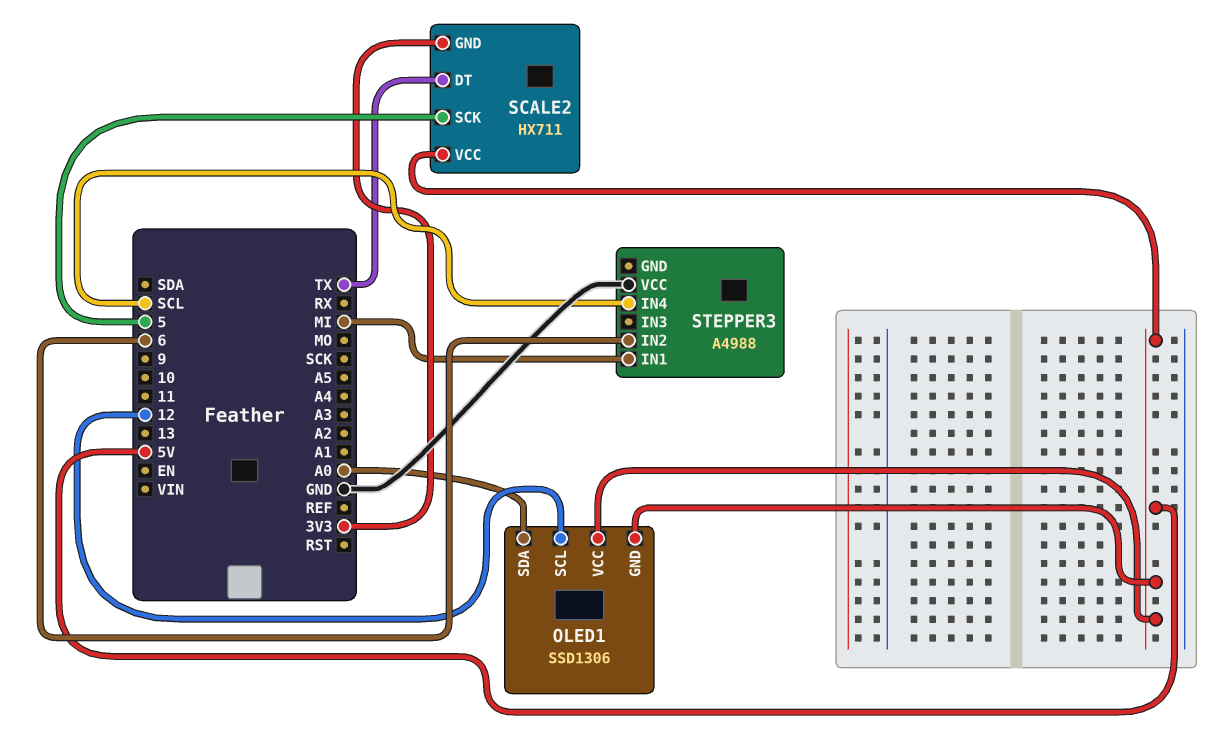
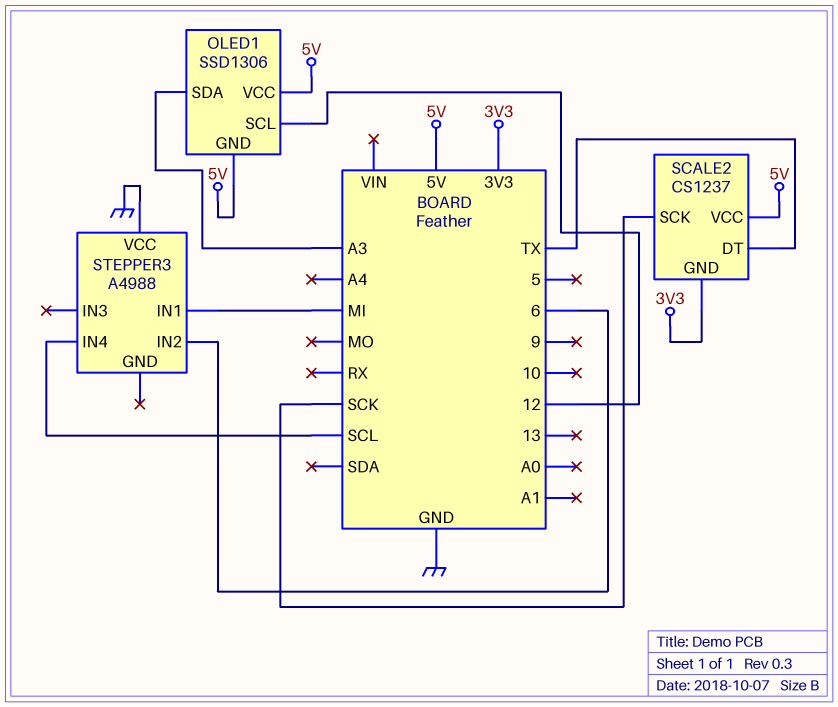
OLED1 pin SDA: A0 -> A3
SCALE2: HX711 -> CS1237
SCALE2 pin SCK: 5 -> SCK

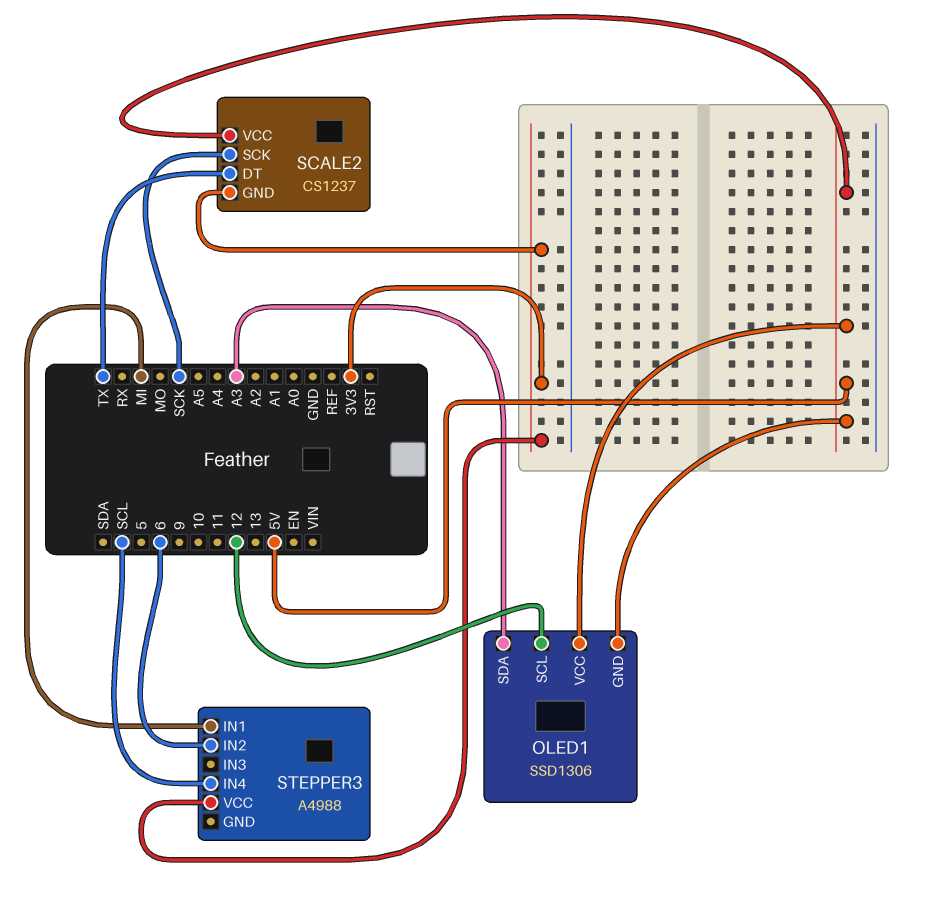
STEPPER3 pin VCC: GND -> 3V3

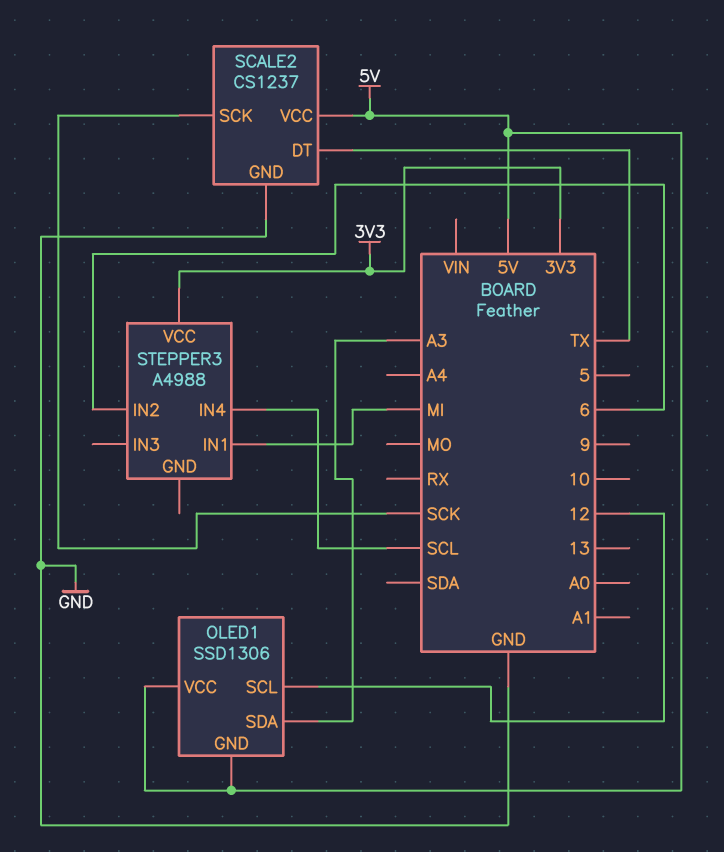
SCALE2 pin GND: 3V3 -> GND

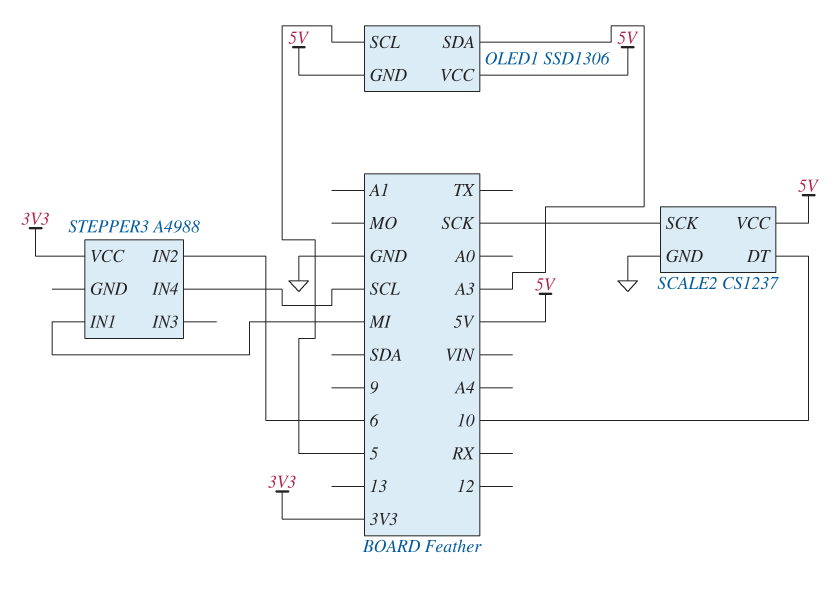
OLED1 pin SCL: 12 -> 5
SCALE2 pin DT: TX -> 10

